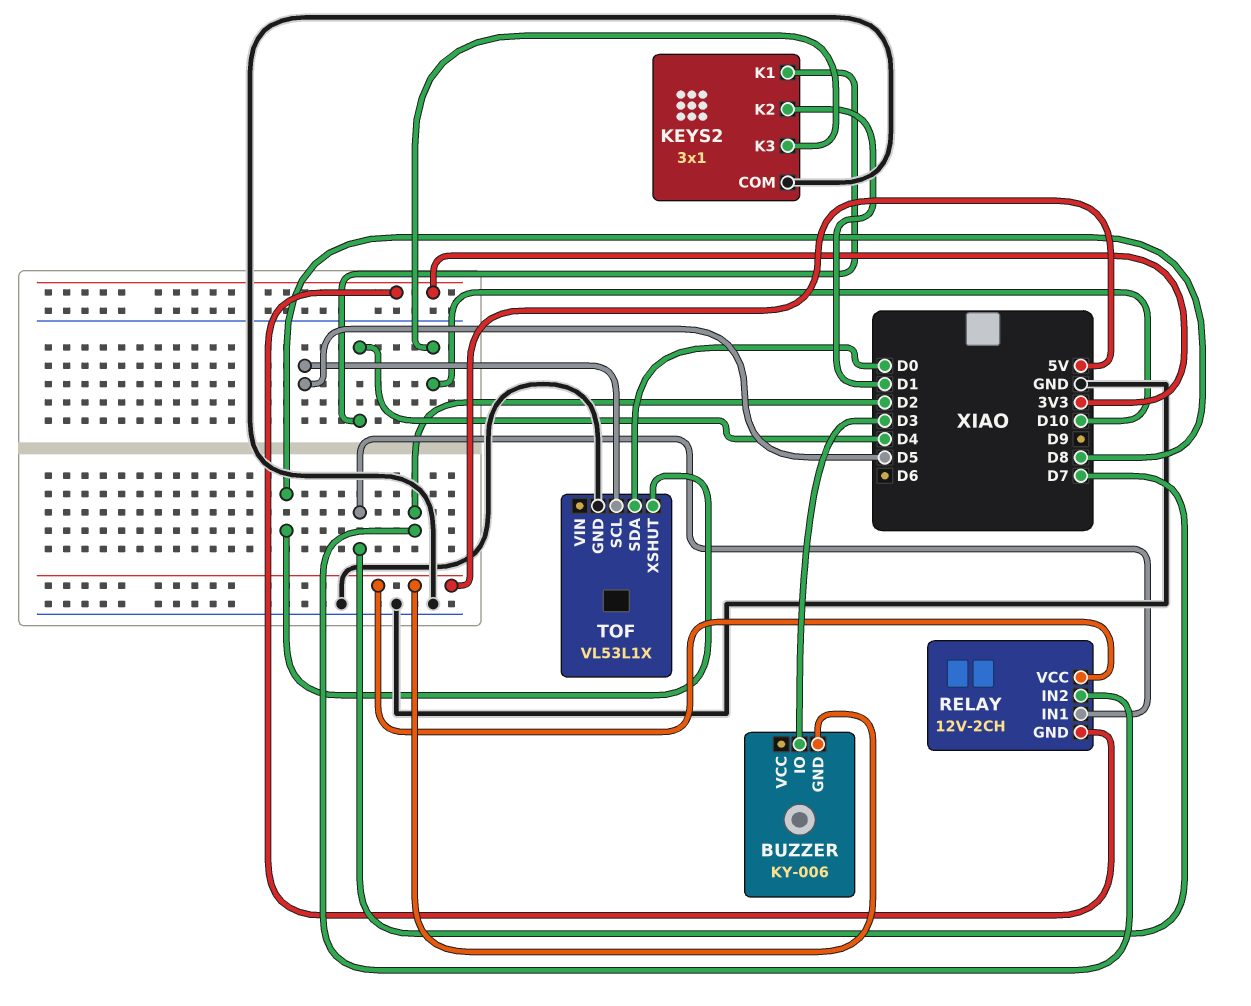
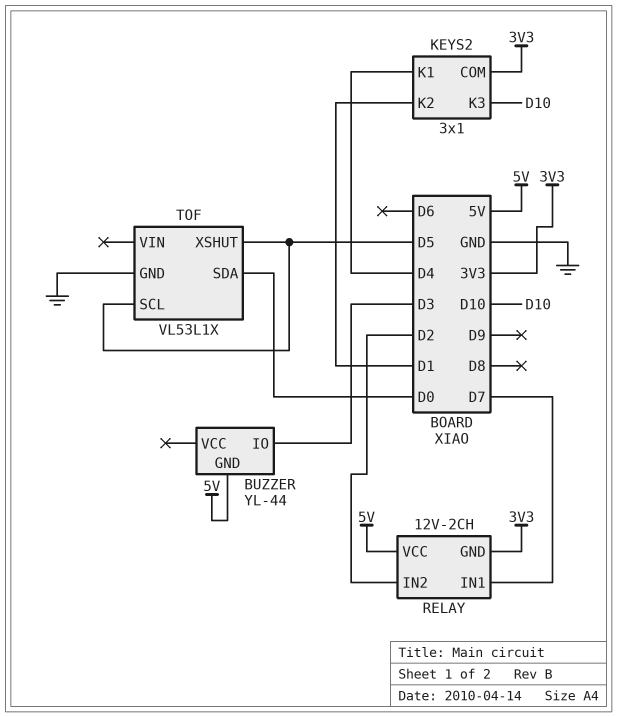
BUZZER: KY-006 -> YL-44
KEYS2 pin COM: GND -> 3V3
TOF pin XSHUT: D8 -> D5

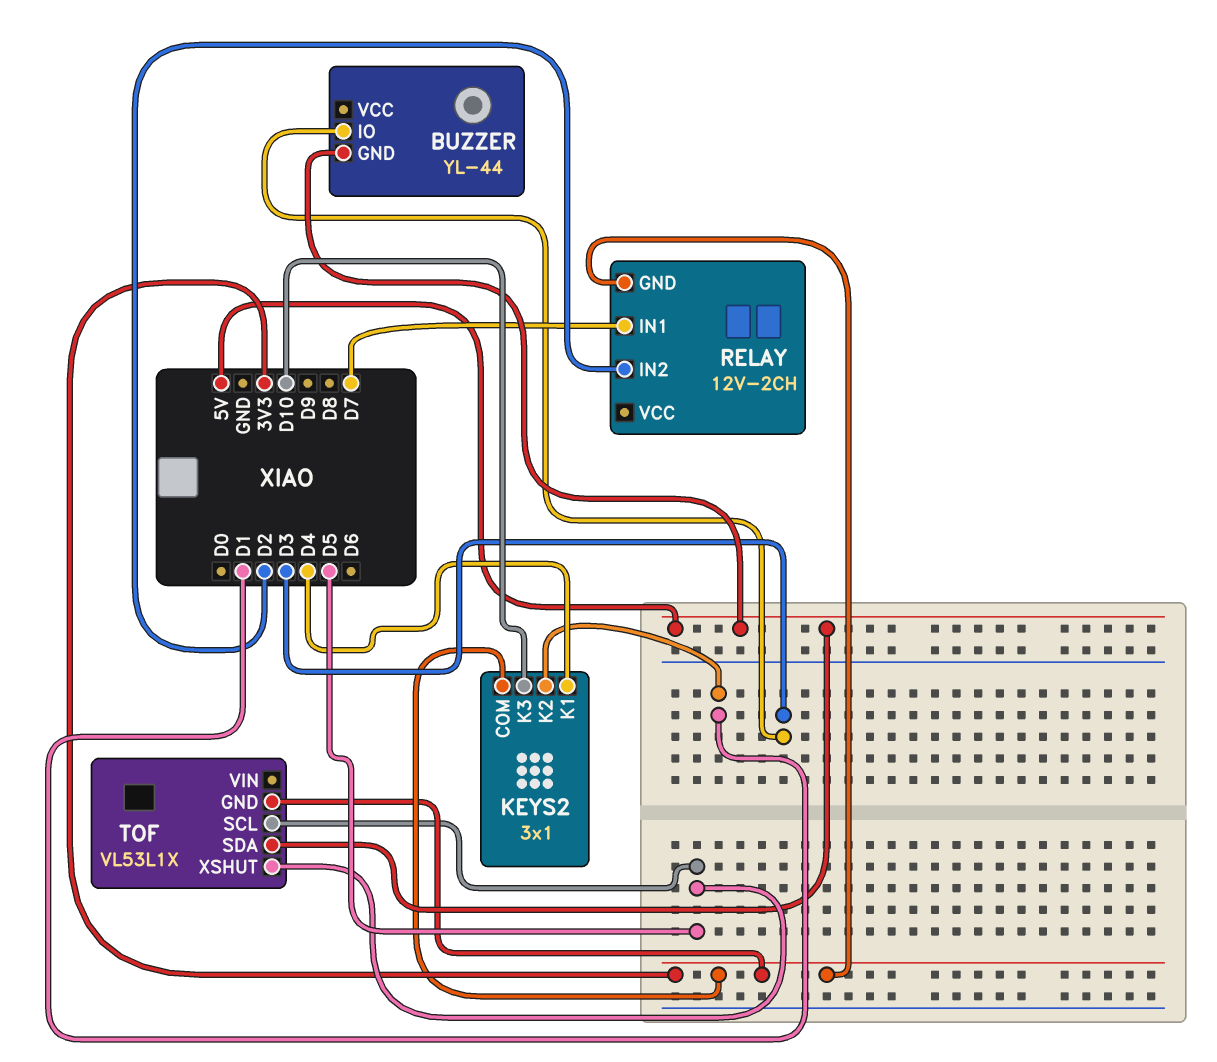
RELAY pin VCC: 5V -> none
TOF pin GND: GND -> 3V3
TOF pin SDA: D0 -> 5V

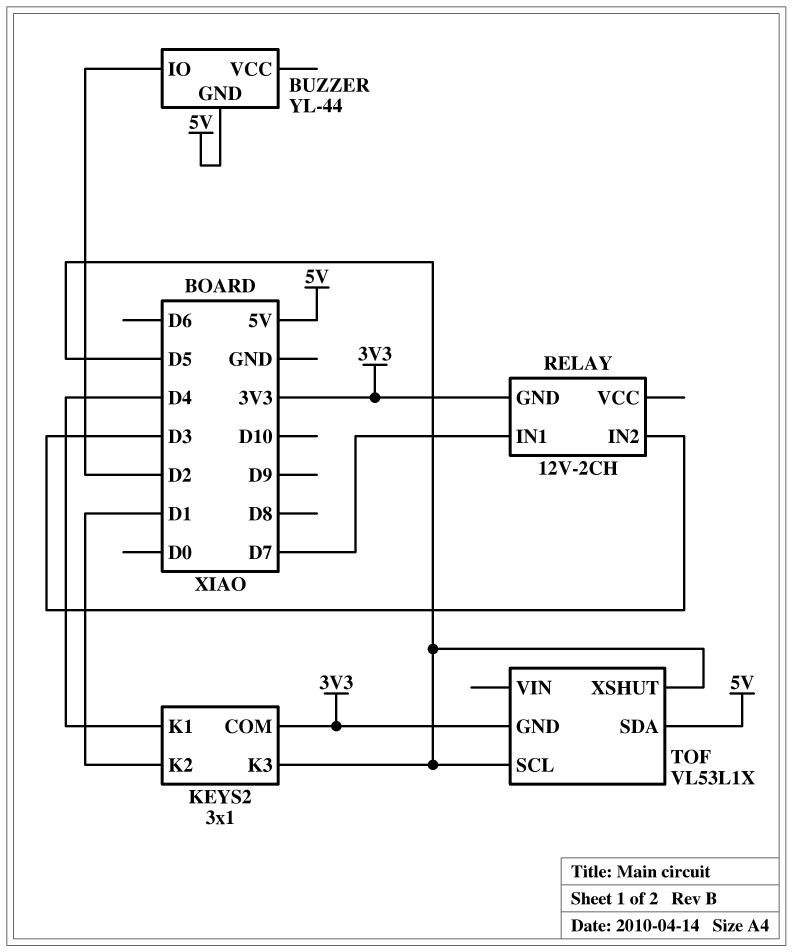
BUZZER pin IO: D3 -> D2
KEYS2 pin K3: D10 -> D5
RELAY pin IN2: D2 -> D3

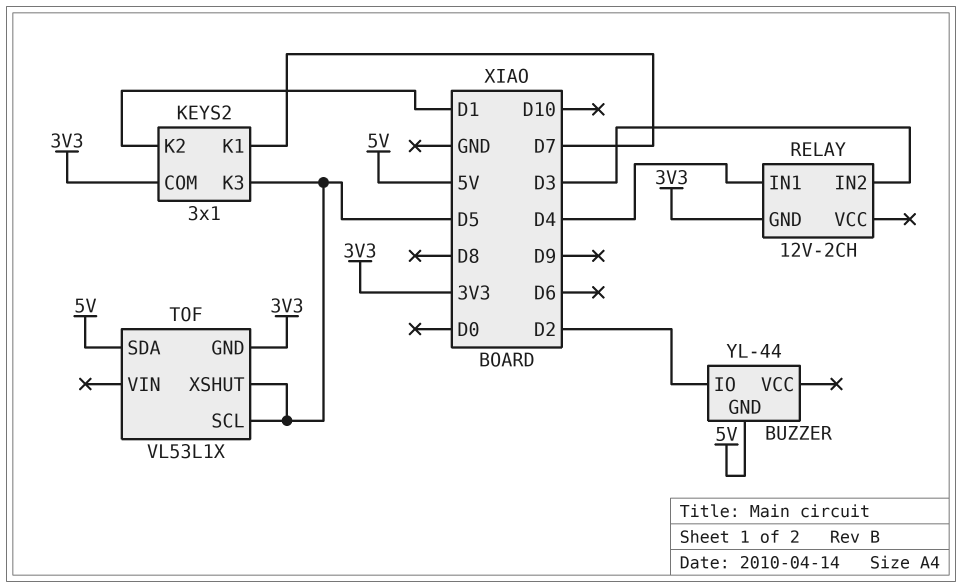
KEYS2 pin K1: D4 -> D7
RELAY pin IN1: D7 -> D4

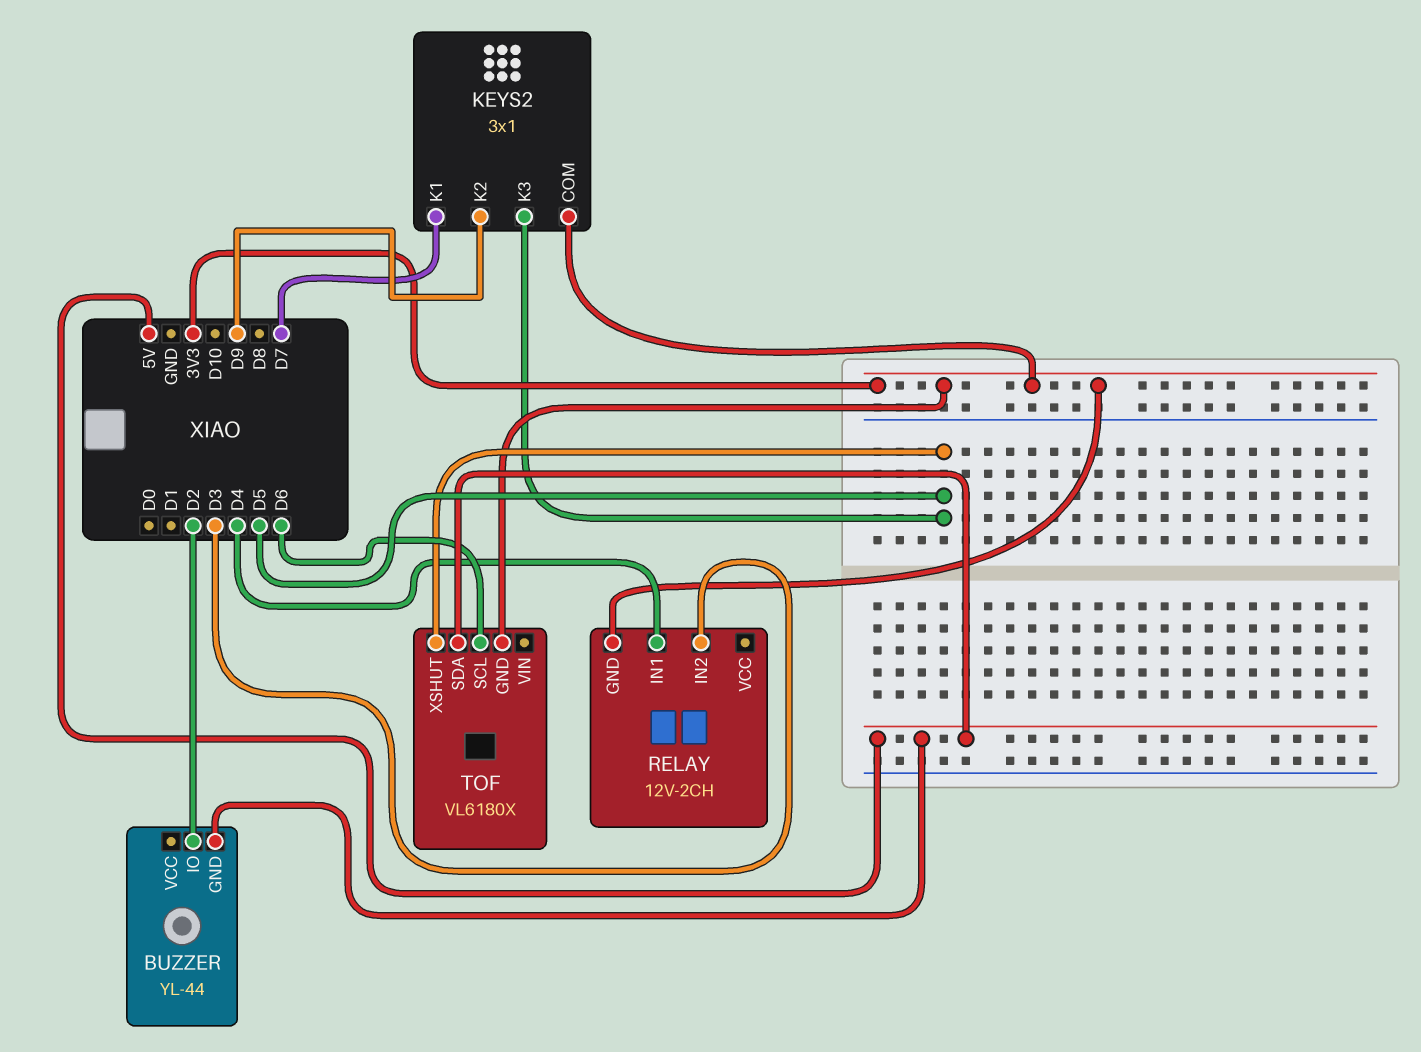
KEYS2 pin K2: D1 -> D9
TOF: VL53L1X -> VL6180X
TOF pin SCL: D5 -> D6

